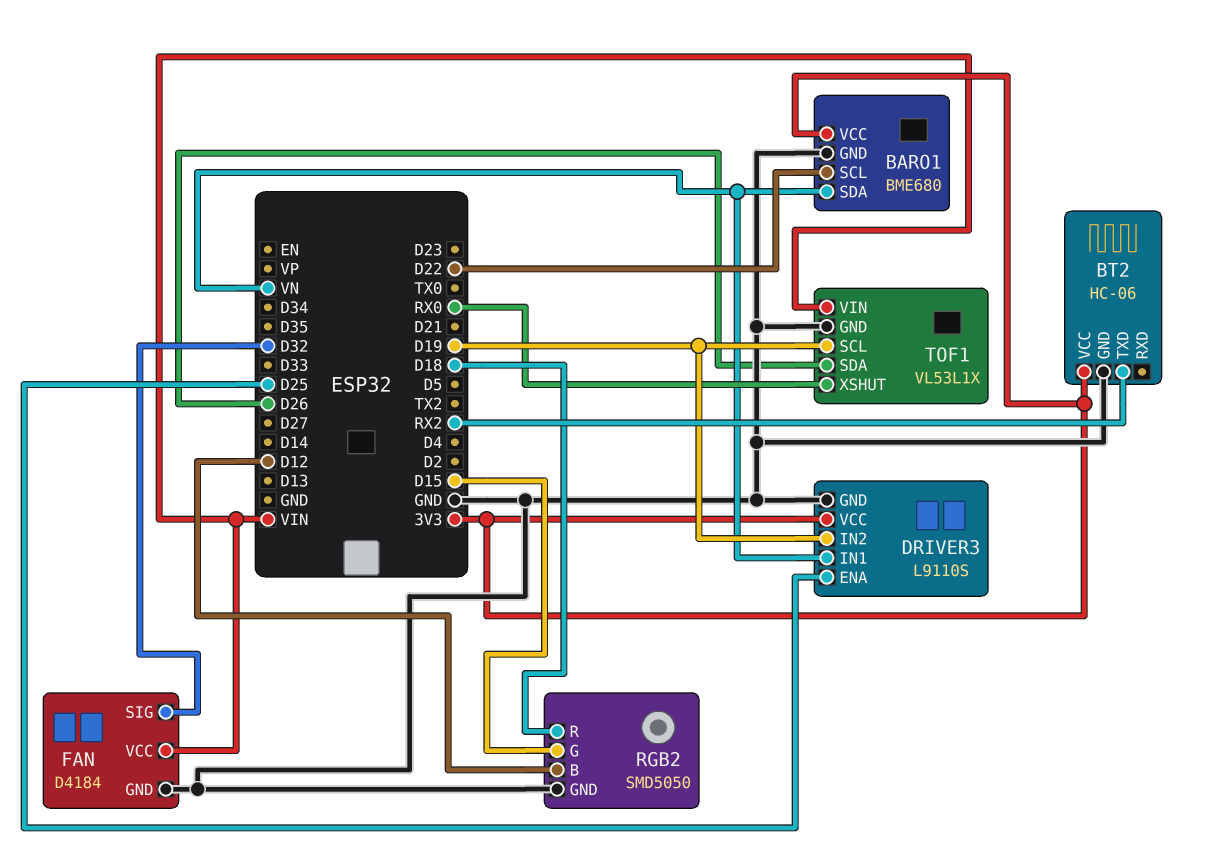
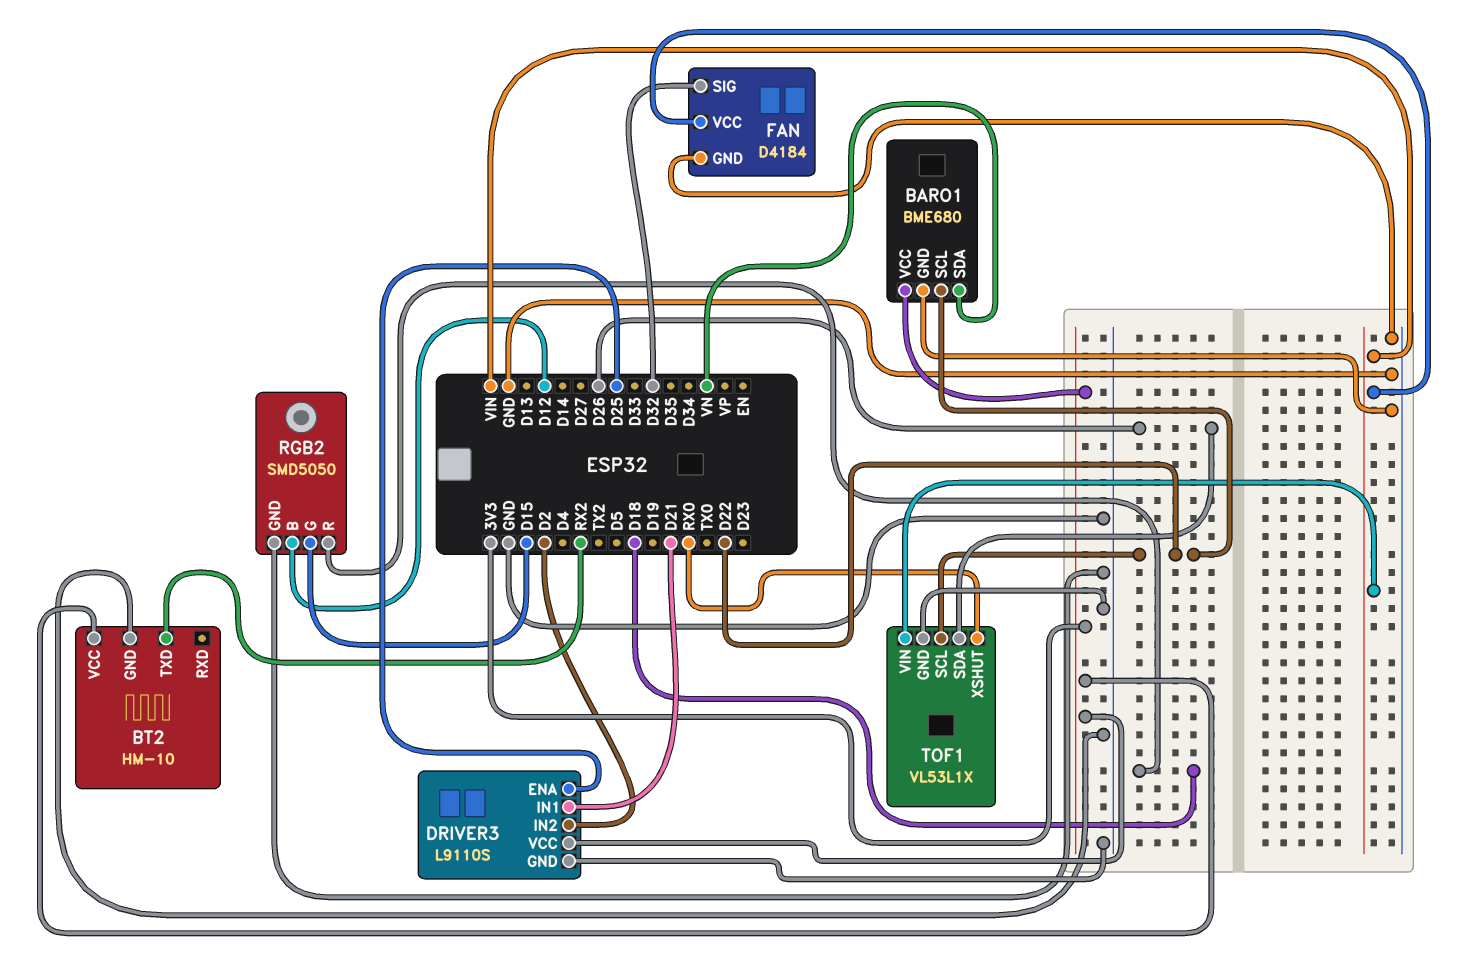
BT2: HC-06 -> HM-10
DRIVER3 pin IN1: VN -> D21
DRIVER3 pin IN2: D19 -> D2
TOF1 pin SCL: D19 -> D22

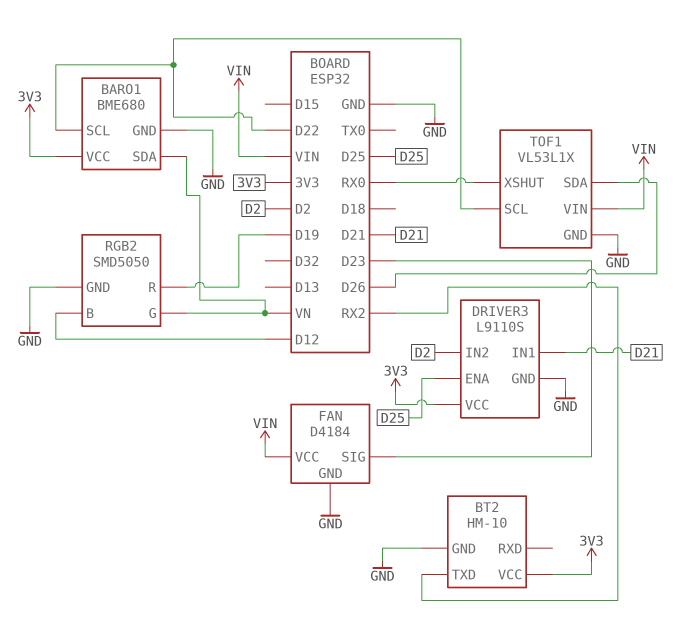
FAN pin SIG: D32 -> D23
RGB2 pin G: D15 -> VN
RGB2 pin R: D18 -> D19

